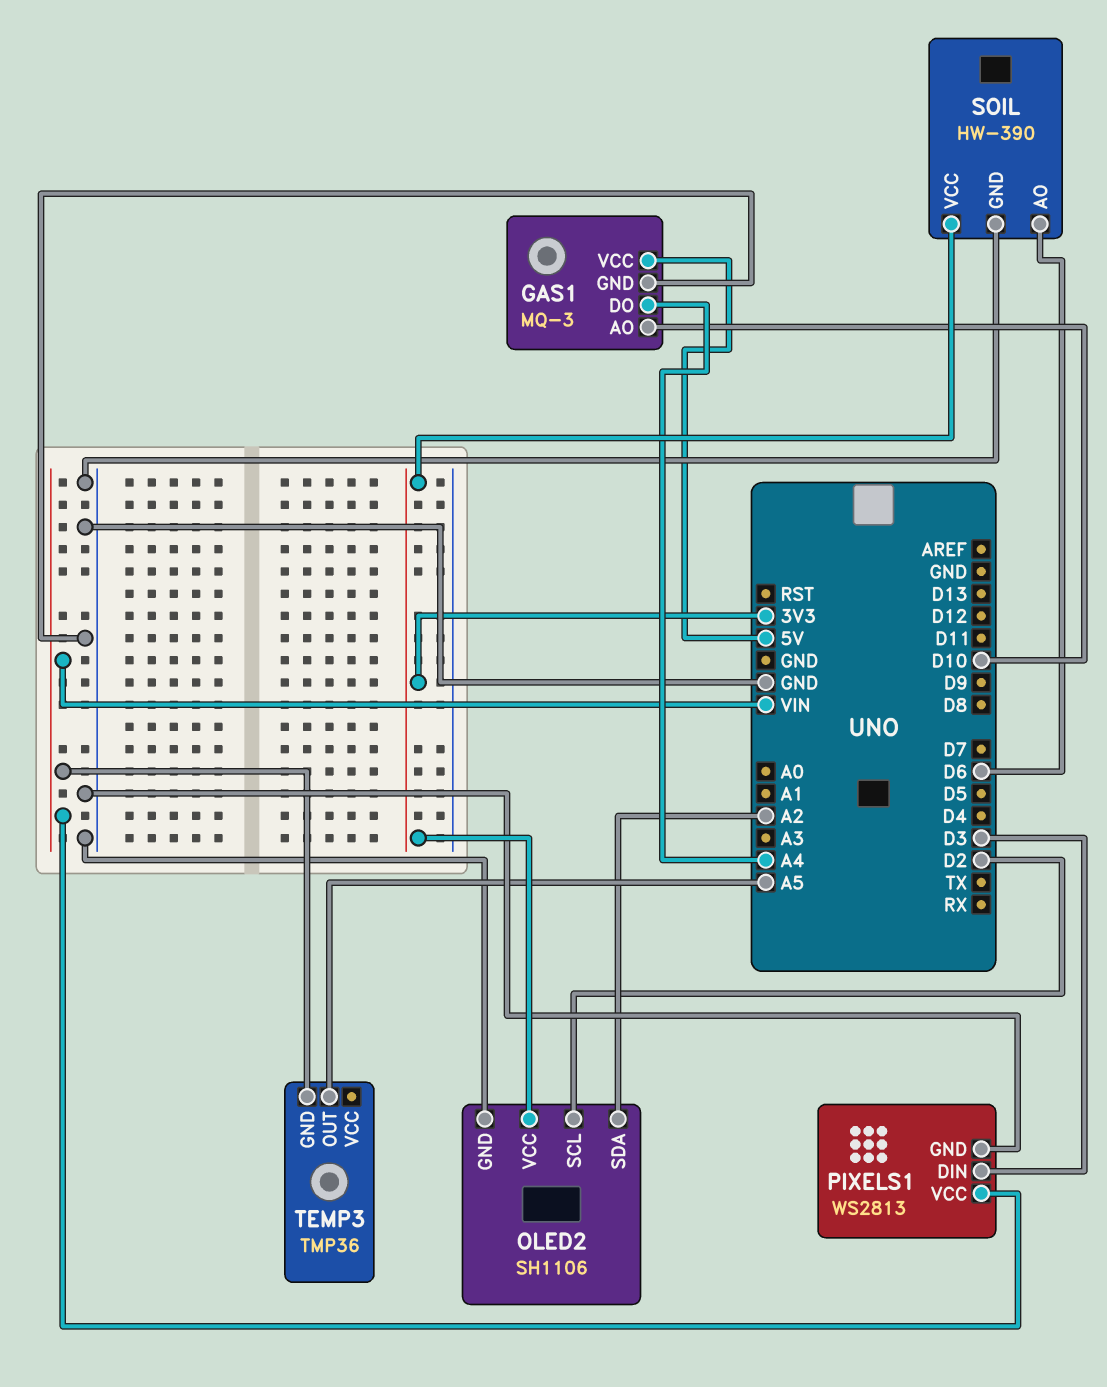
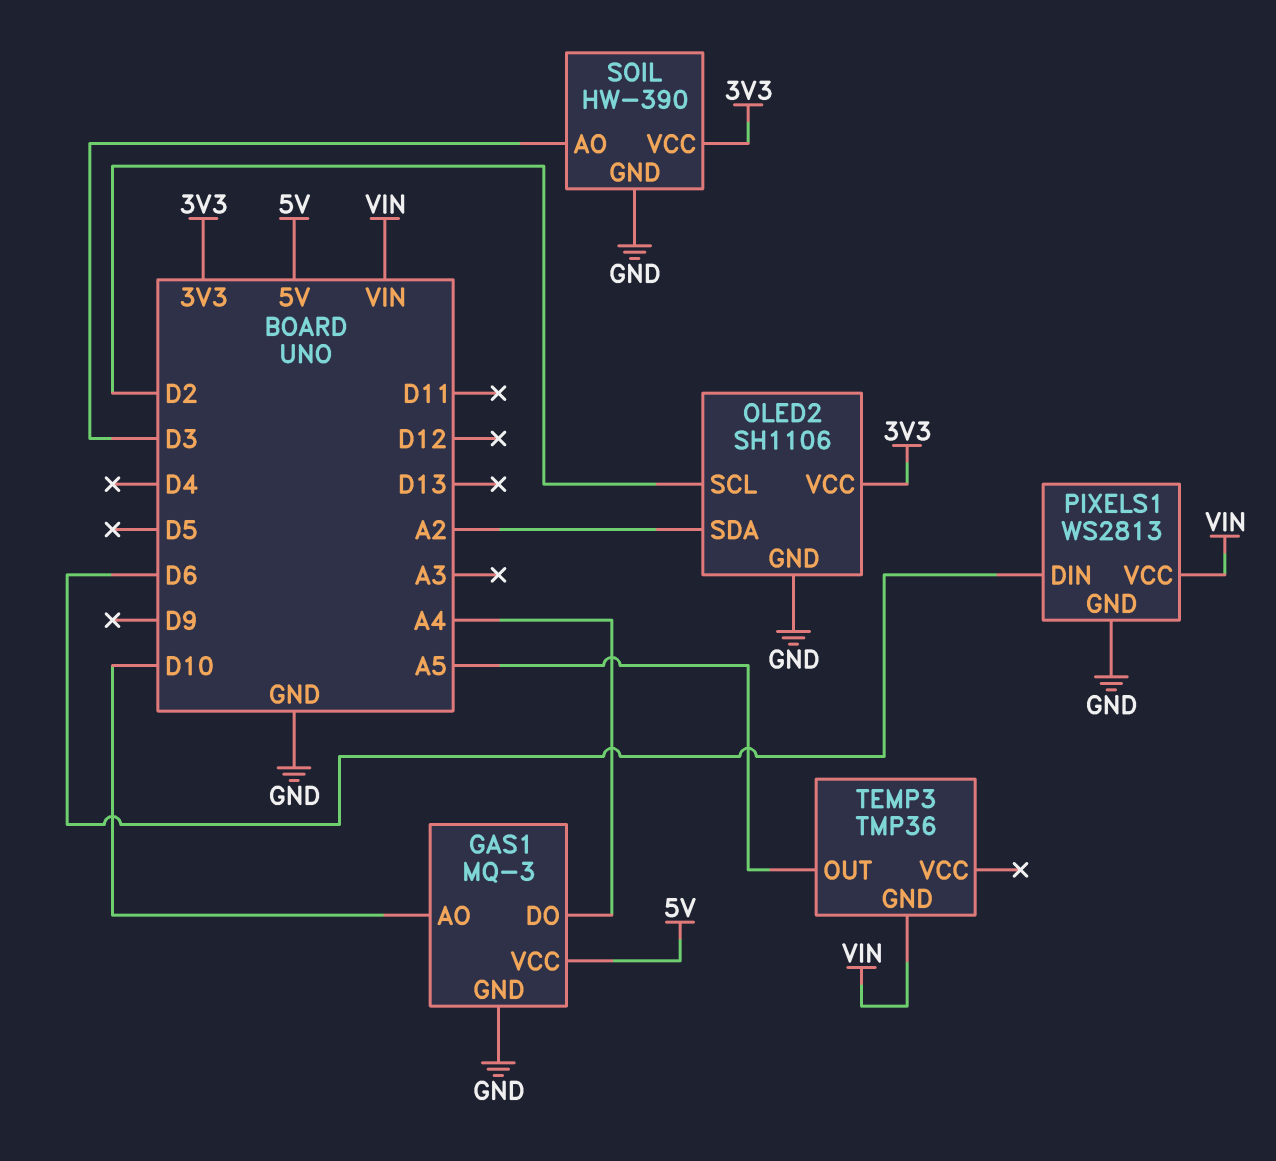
PIXELS1 pin DIN: D3 -> D6
SOIL pin AO: D6 -> D3

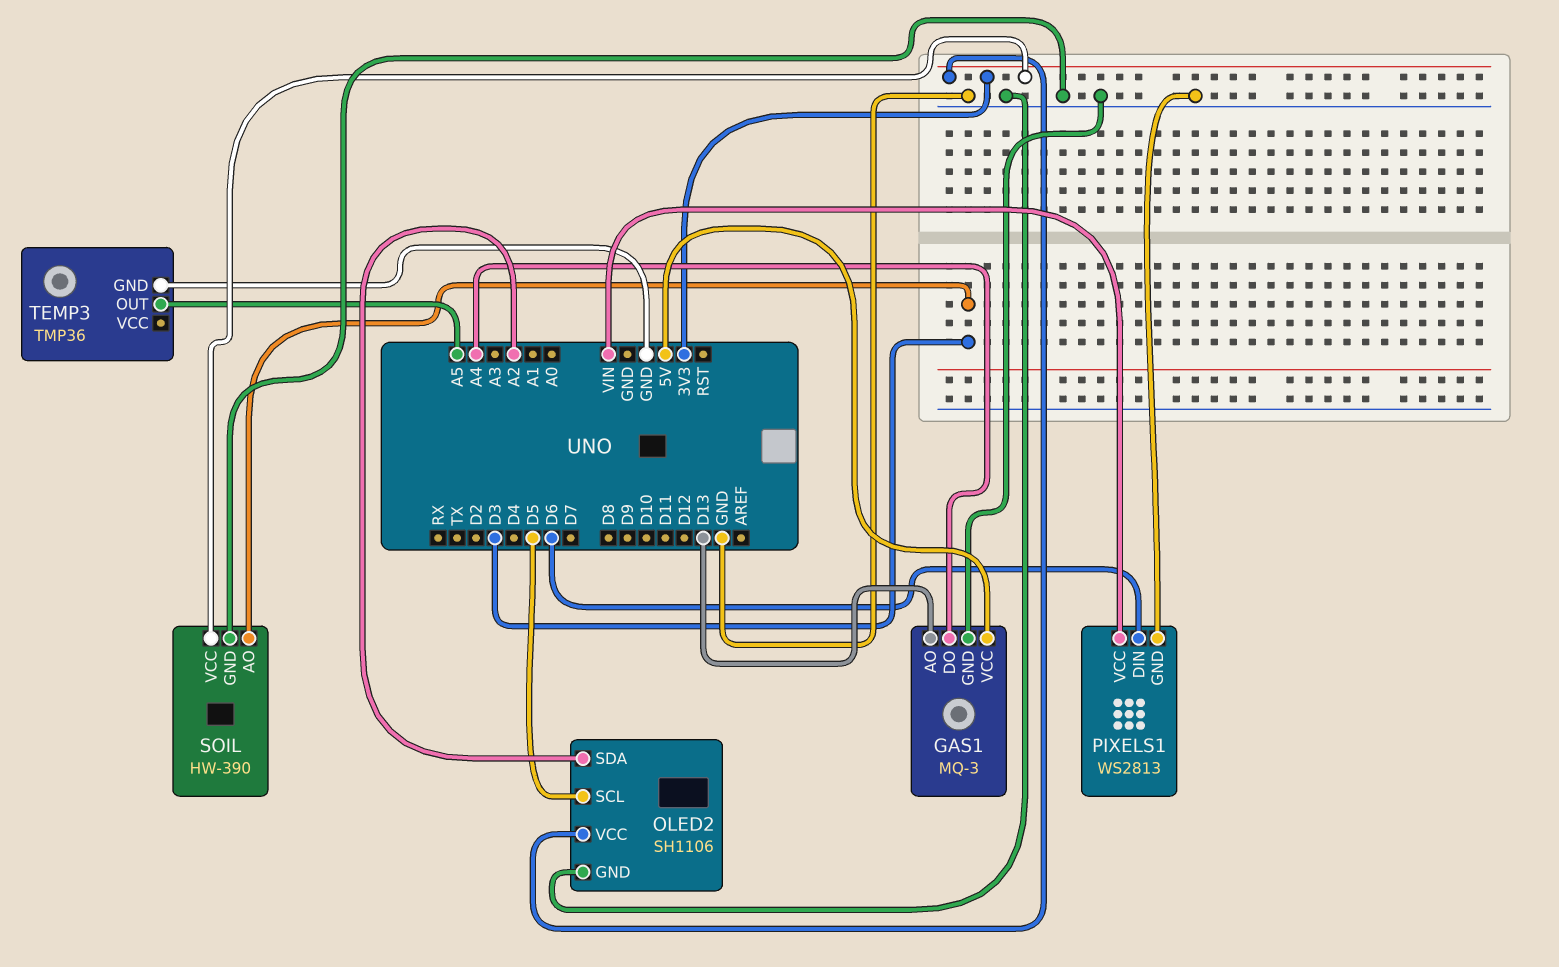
GAS1 pin AO: D10 -> D13
OLED2 pin SCL: D2 -> D5
TEMP3 pin GND: VIN -> GND

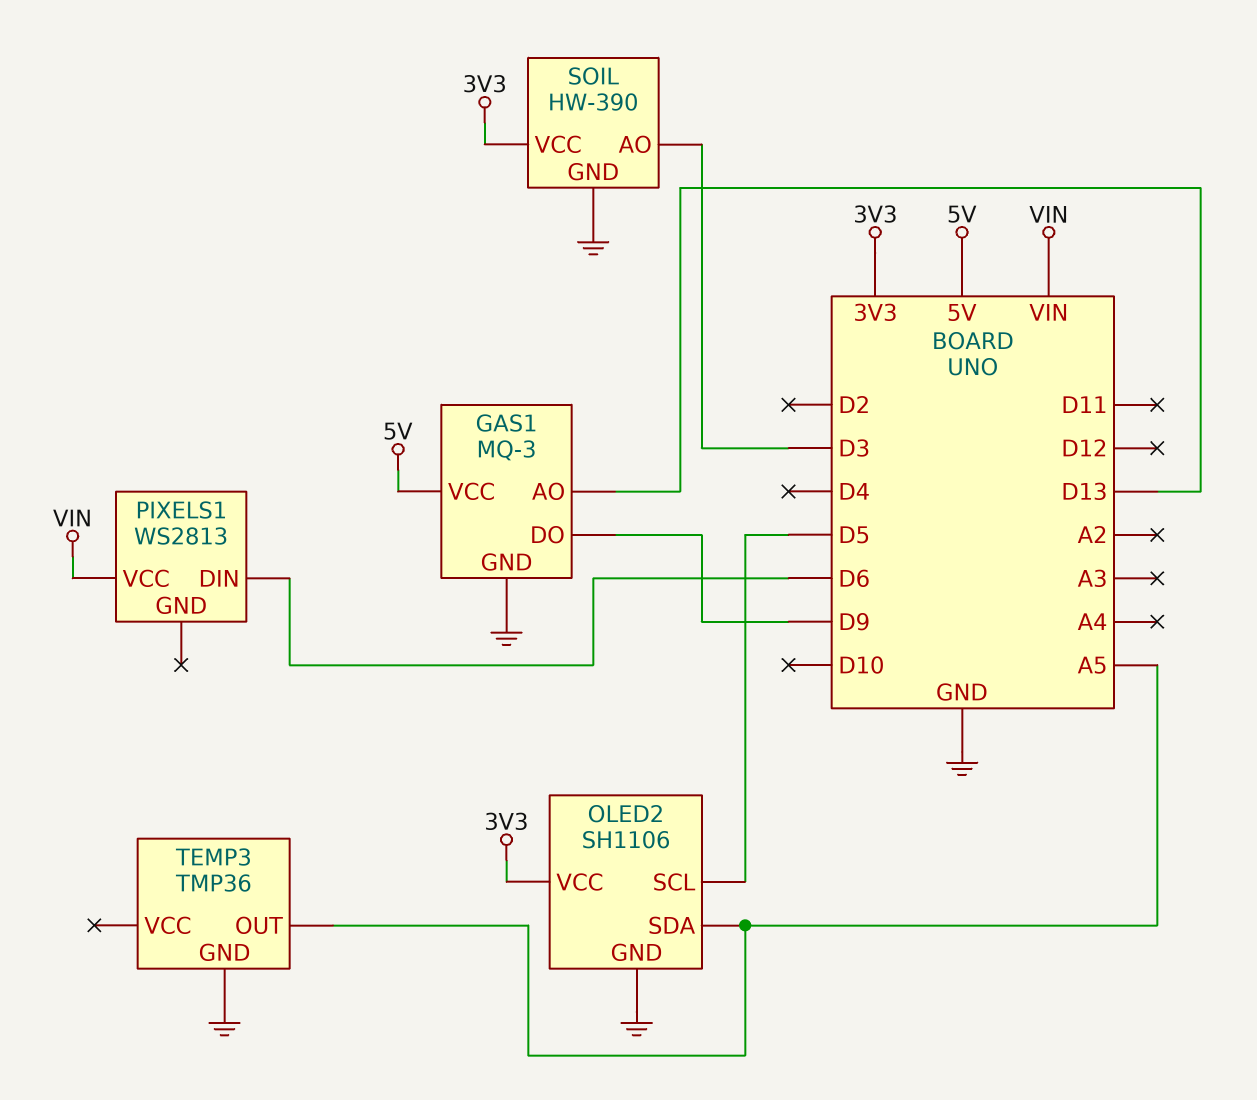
GAS1 pin DO: A4 -> D9
OLED2 pin SDA: A2 -> A5
PIXELS1 pin GND: GND -> none

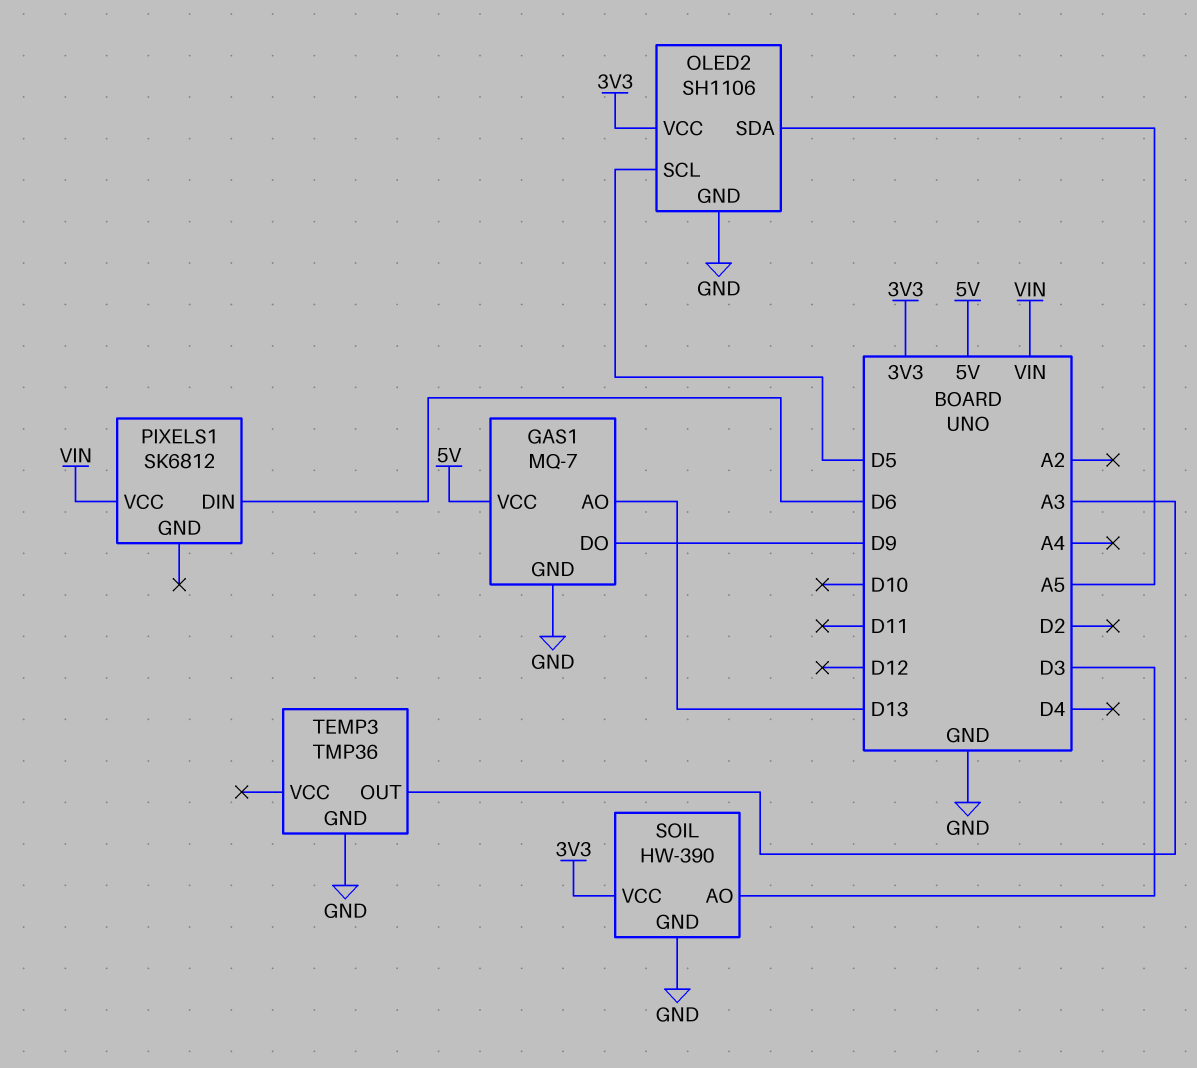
GAS1: MQ-3 -> MQ-7
PIXELS1: WS2813 -> SK6812
TEMP3 pin OUT: A5 -> A3

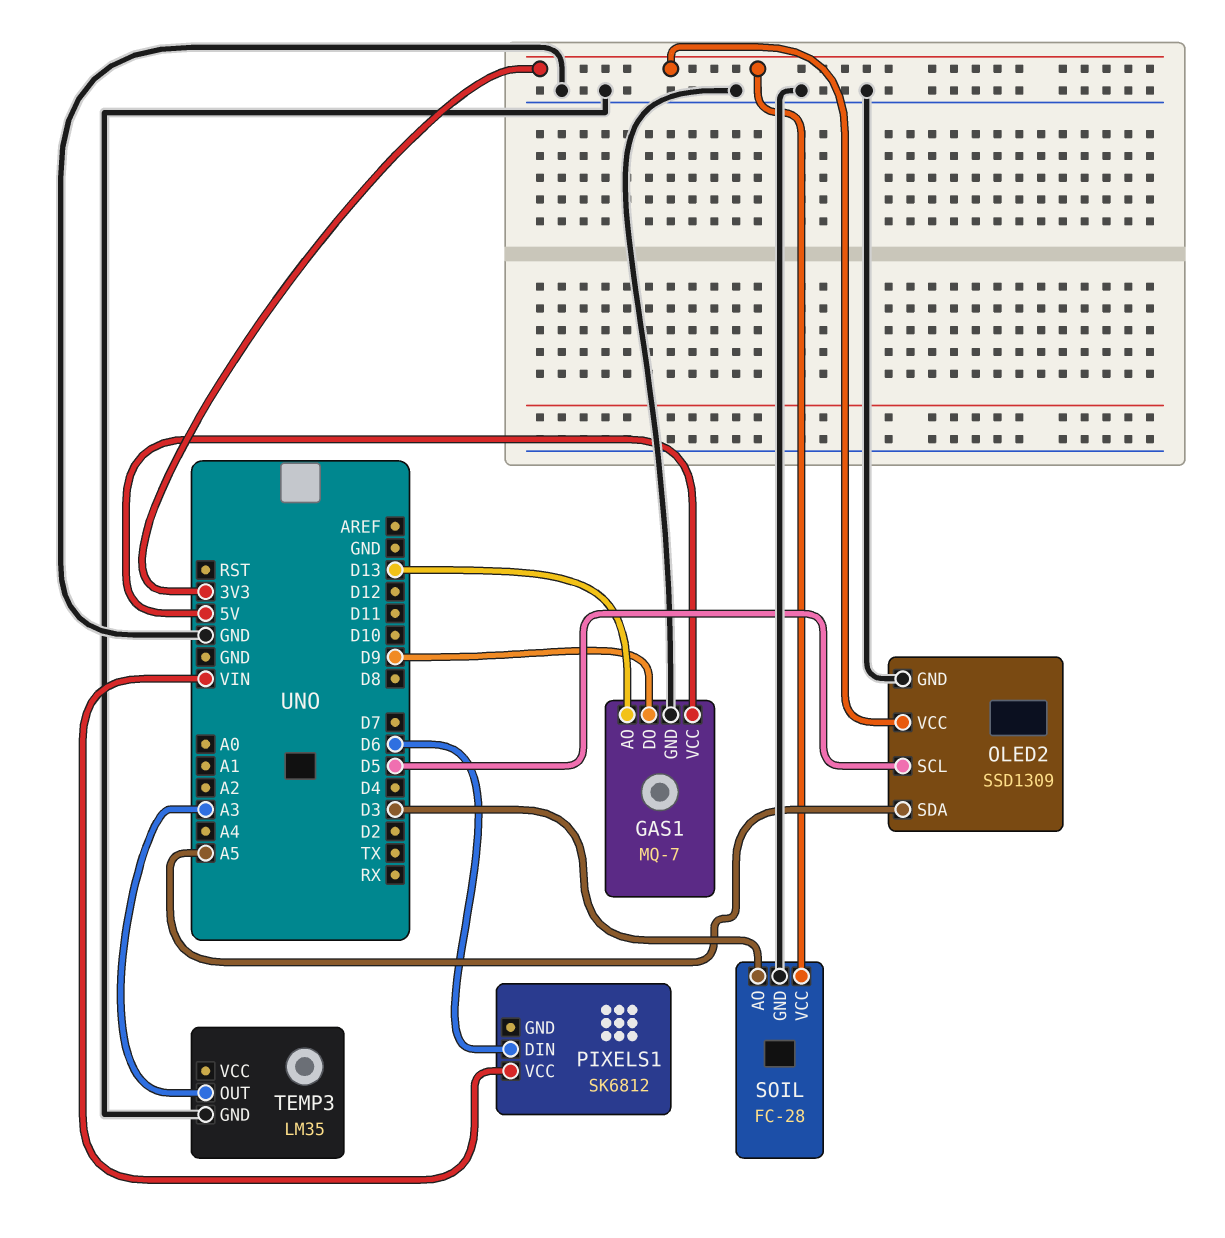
OLED2: SH1106 -> SSD1309
SOIL: HW-390 -> FC-28
TEMP3: TMP36 -> LM35

